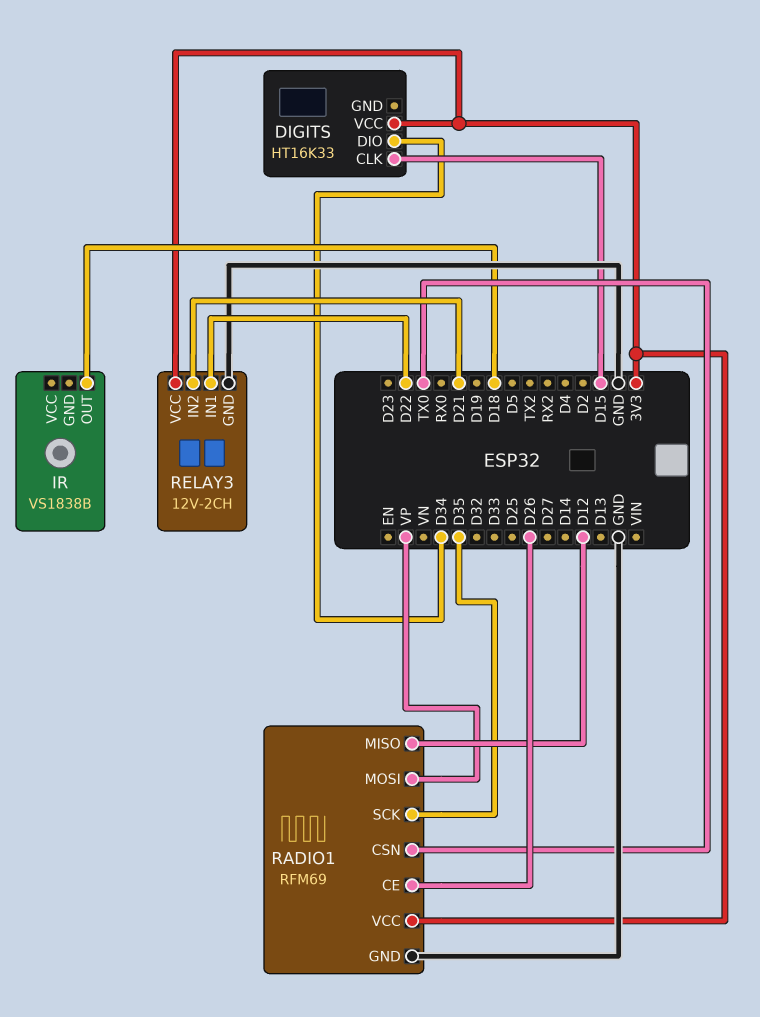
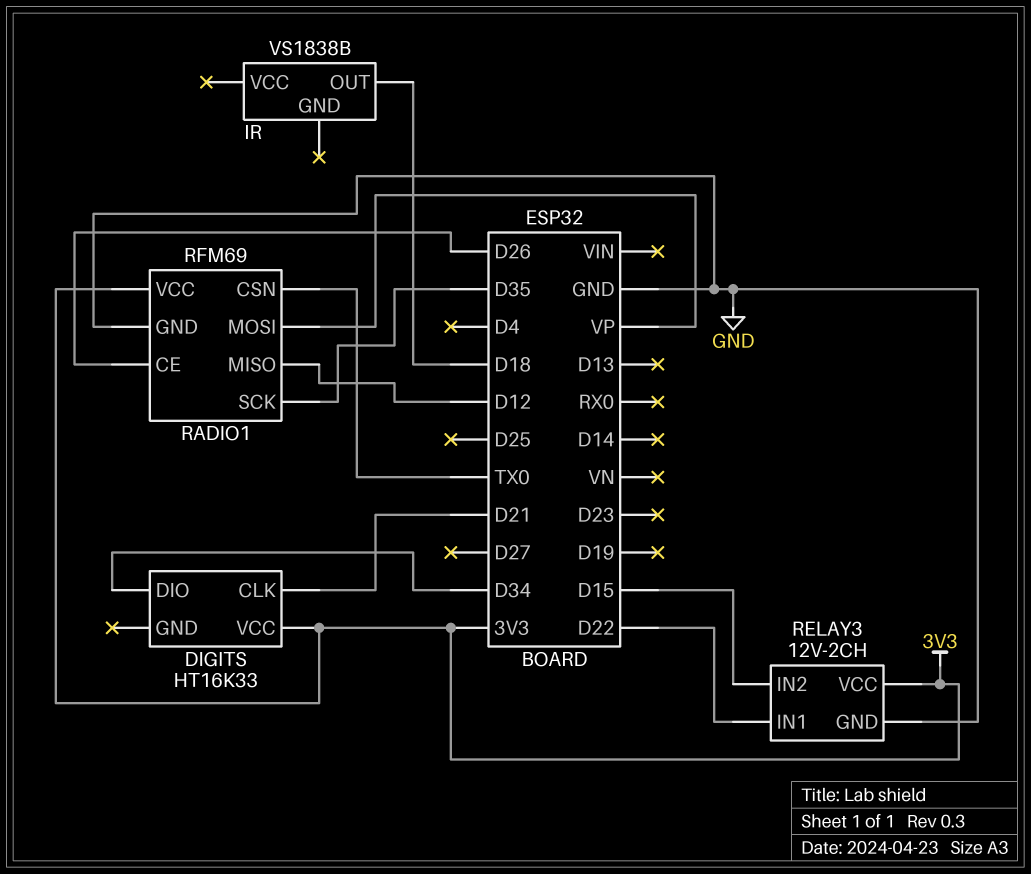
DIGITS pin CLK: D15 -> D21
RELAY3 pin IN2: D21 -> D15

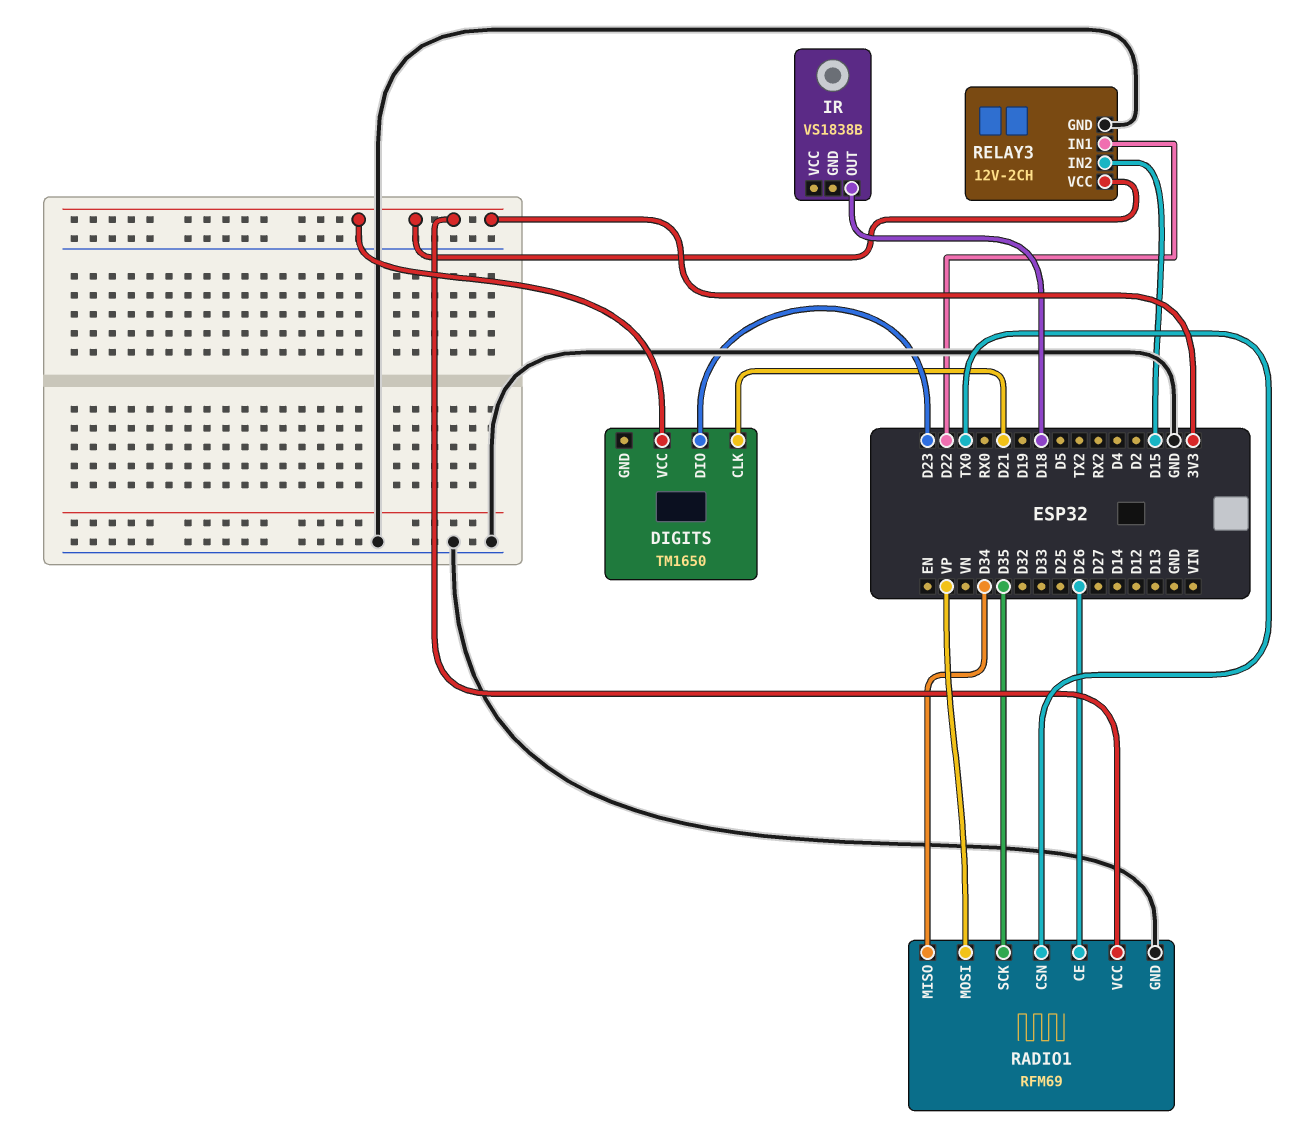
DIGITS: HT16K33 -> TM1650
DIGITS pin DIO: D34 -> D23
RADIO1 pin MISO: D12 -> D34

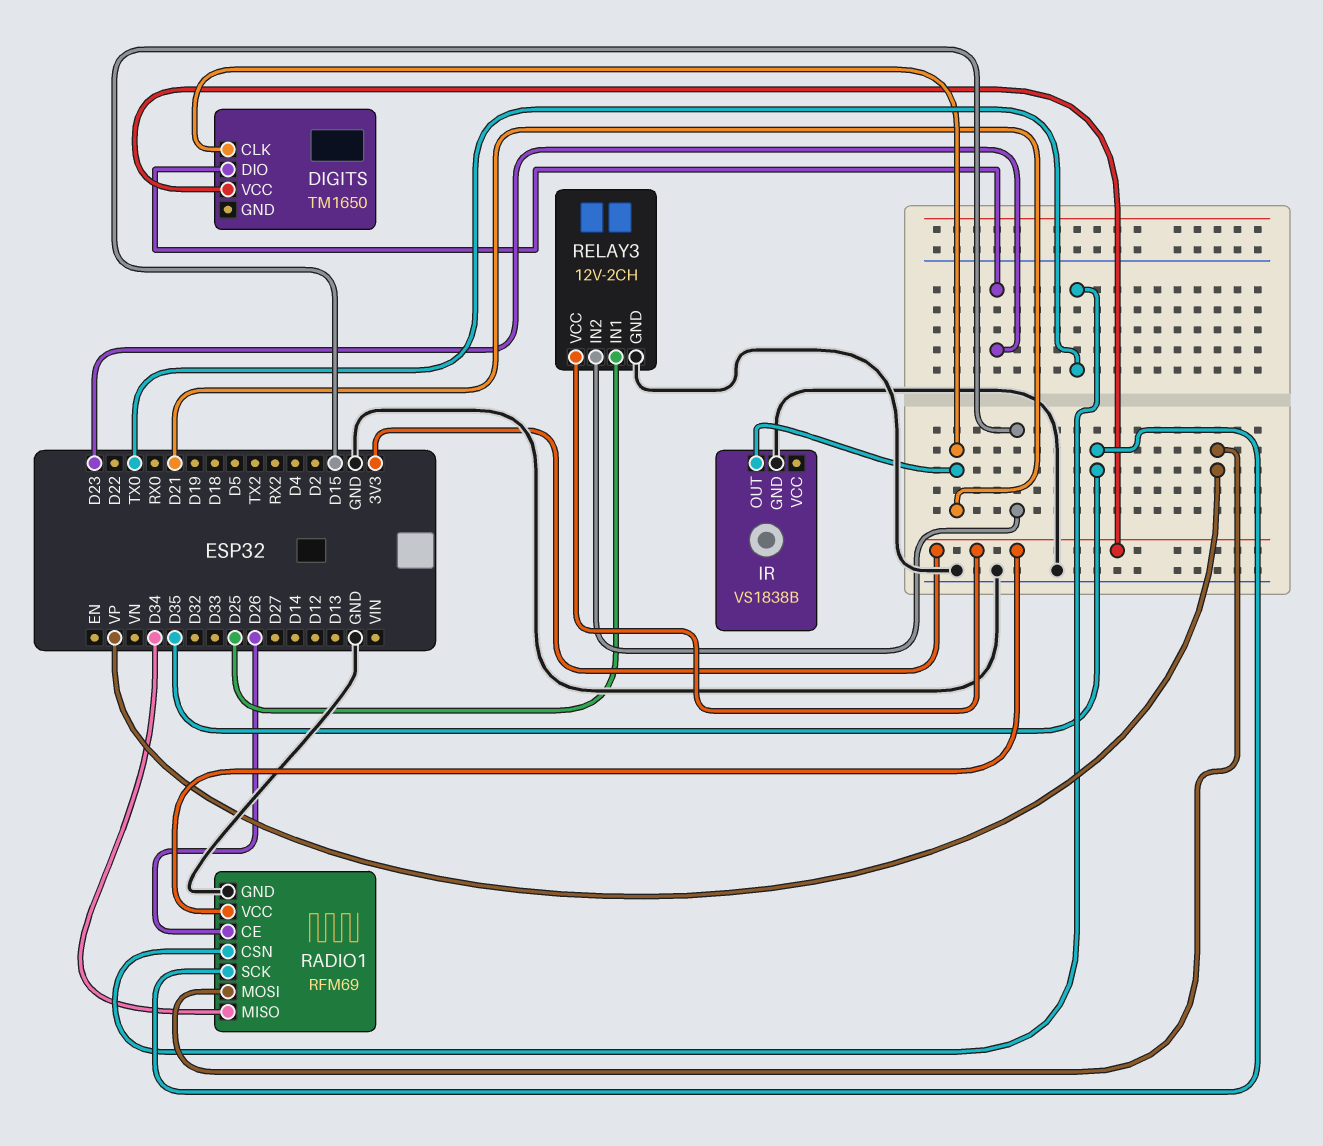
IR pin GND: none -> GND
IR pin OUT: D18 -> D21
RELAY3 pin IN1: D22 -> D25

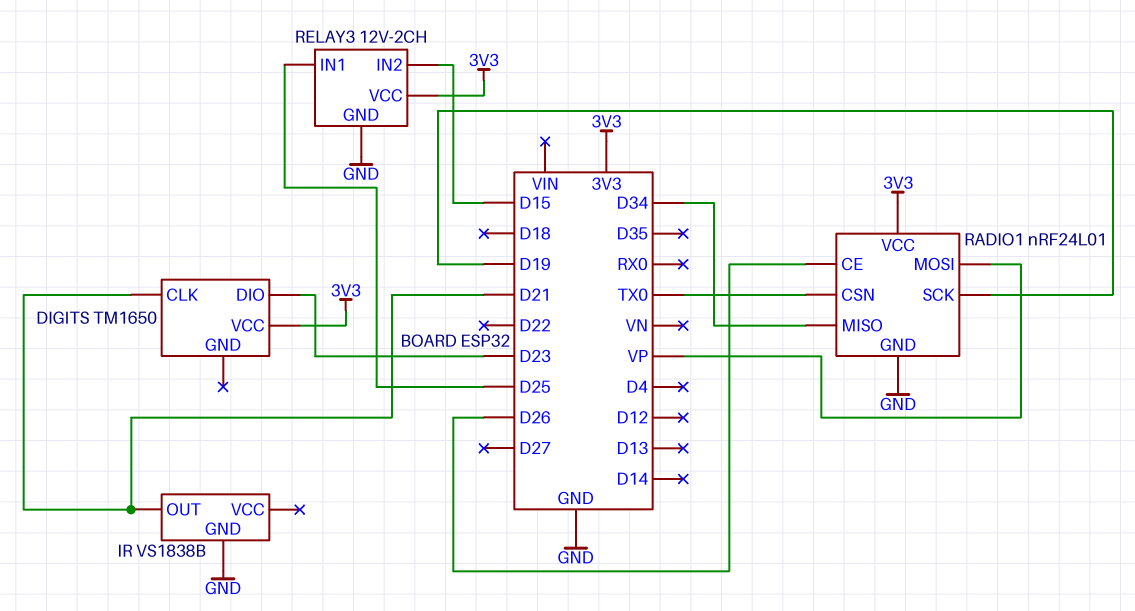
RADIO1: RFM69 -> nRF24L01
RADIO1 pin SCK: D35 -> D19

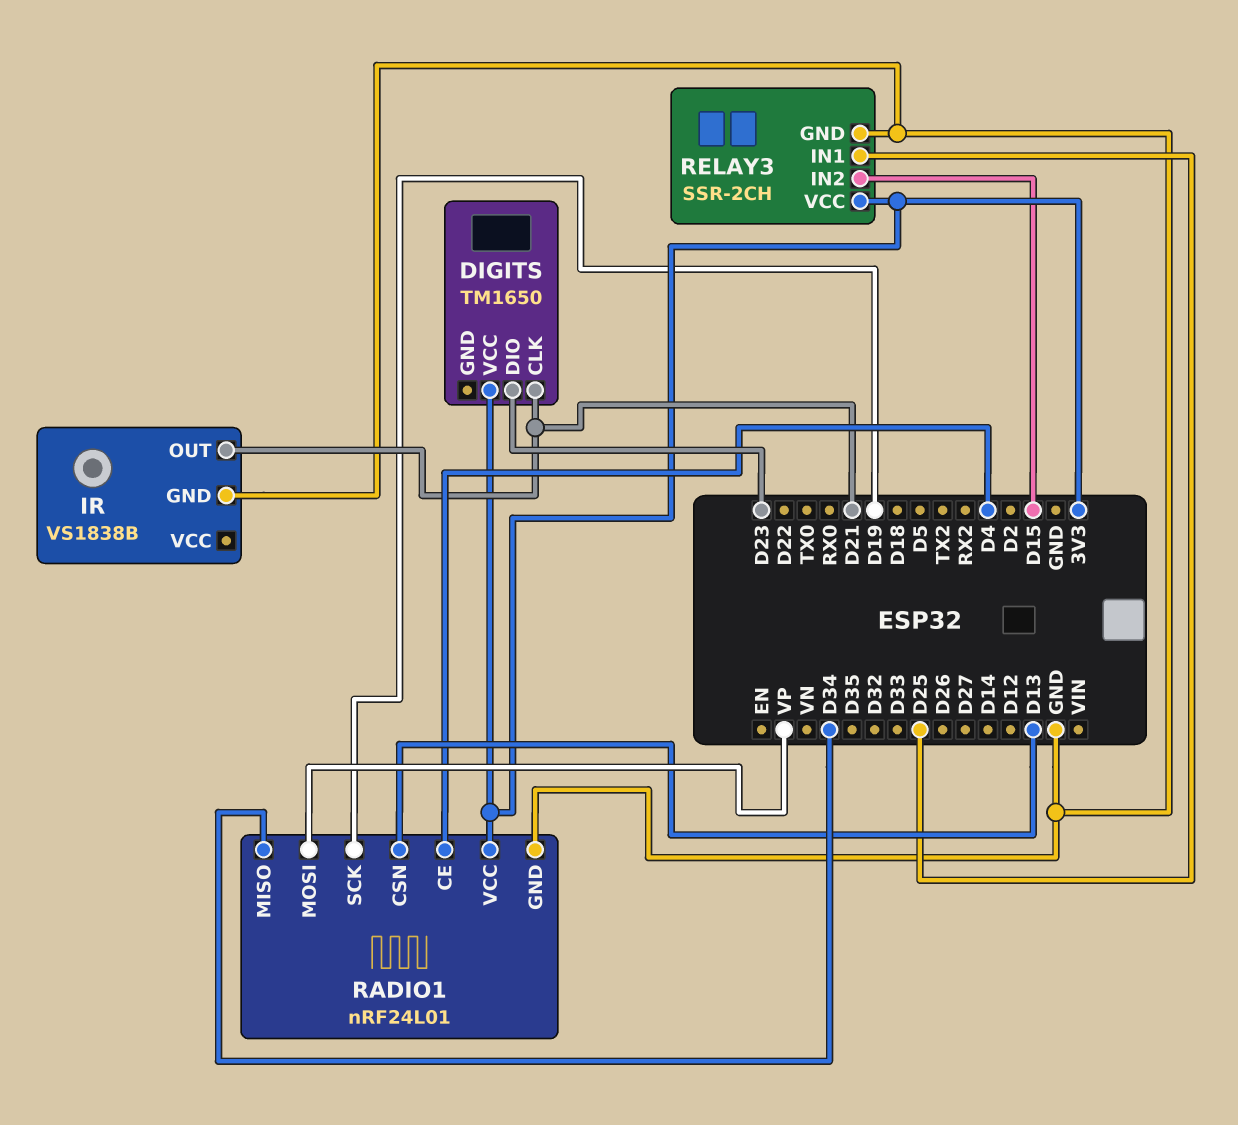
RADIO1 pin CE: D26 -> D4
RADIO1 pin CSN: TX0 -> D13
RELAY3: 12V-2CH -> SSR-2CH

